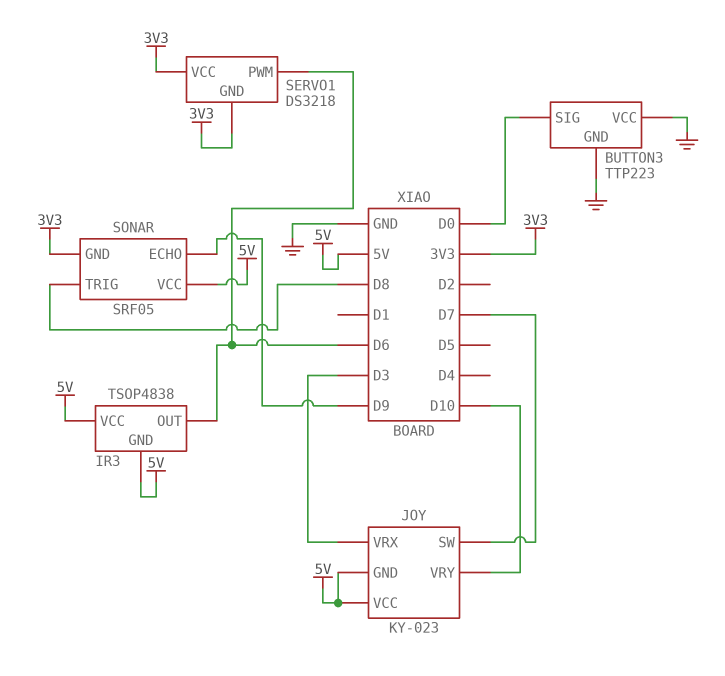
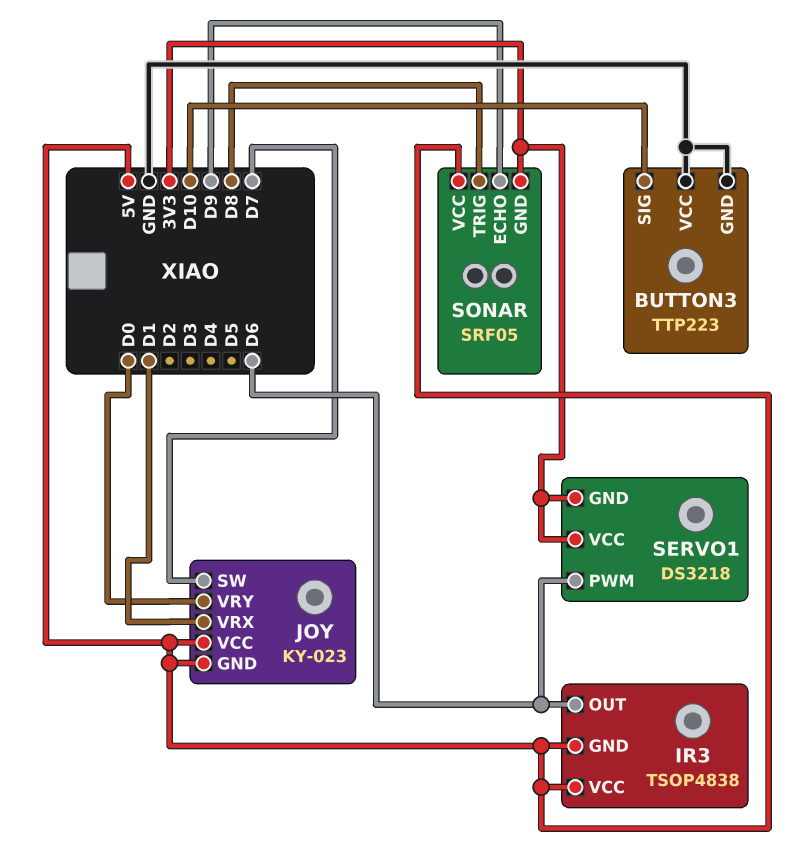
BUTTON3 pin SIG: D0 -> D10
JOY pin VRX: D3 -> D1
JOY pin VRY: D10 -> D0

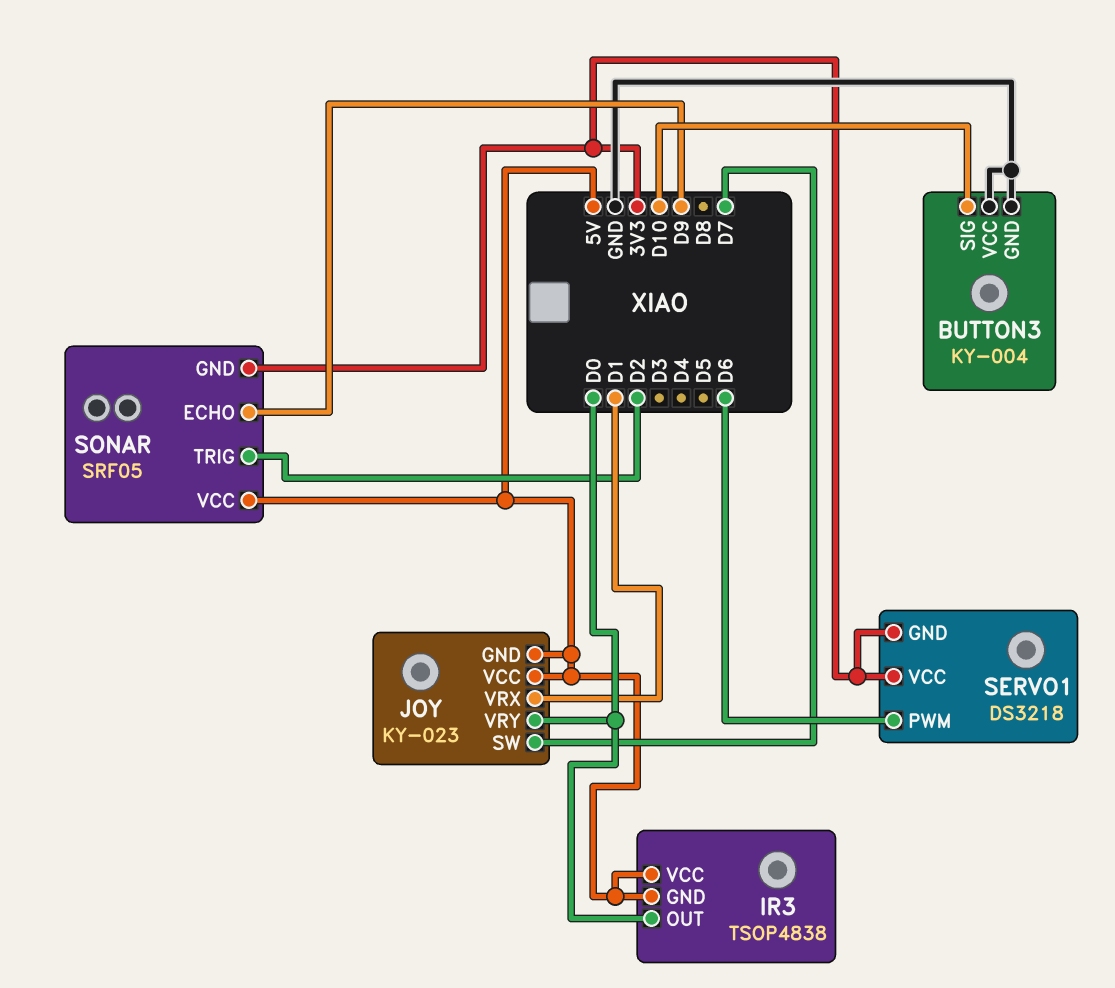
BUTTON3: TTP223 -> KY-004
IR3 pin OUT: D6 -> D0
SONAR pin TRIG: D8 -> D2

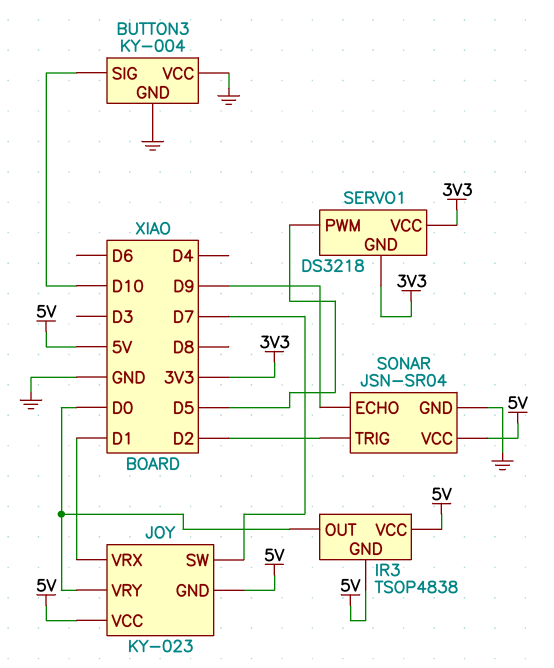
SERVO1 pin PWM: D6 -> D5
SONAR: SRF05 -> JSN-SR04
SONAR pin GND: 3V3 -> GND

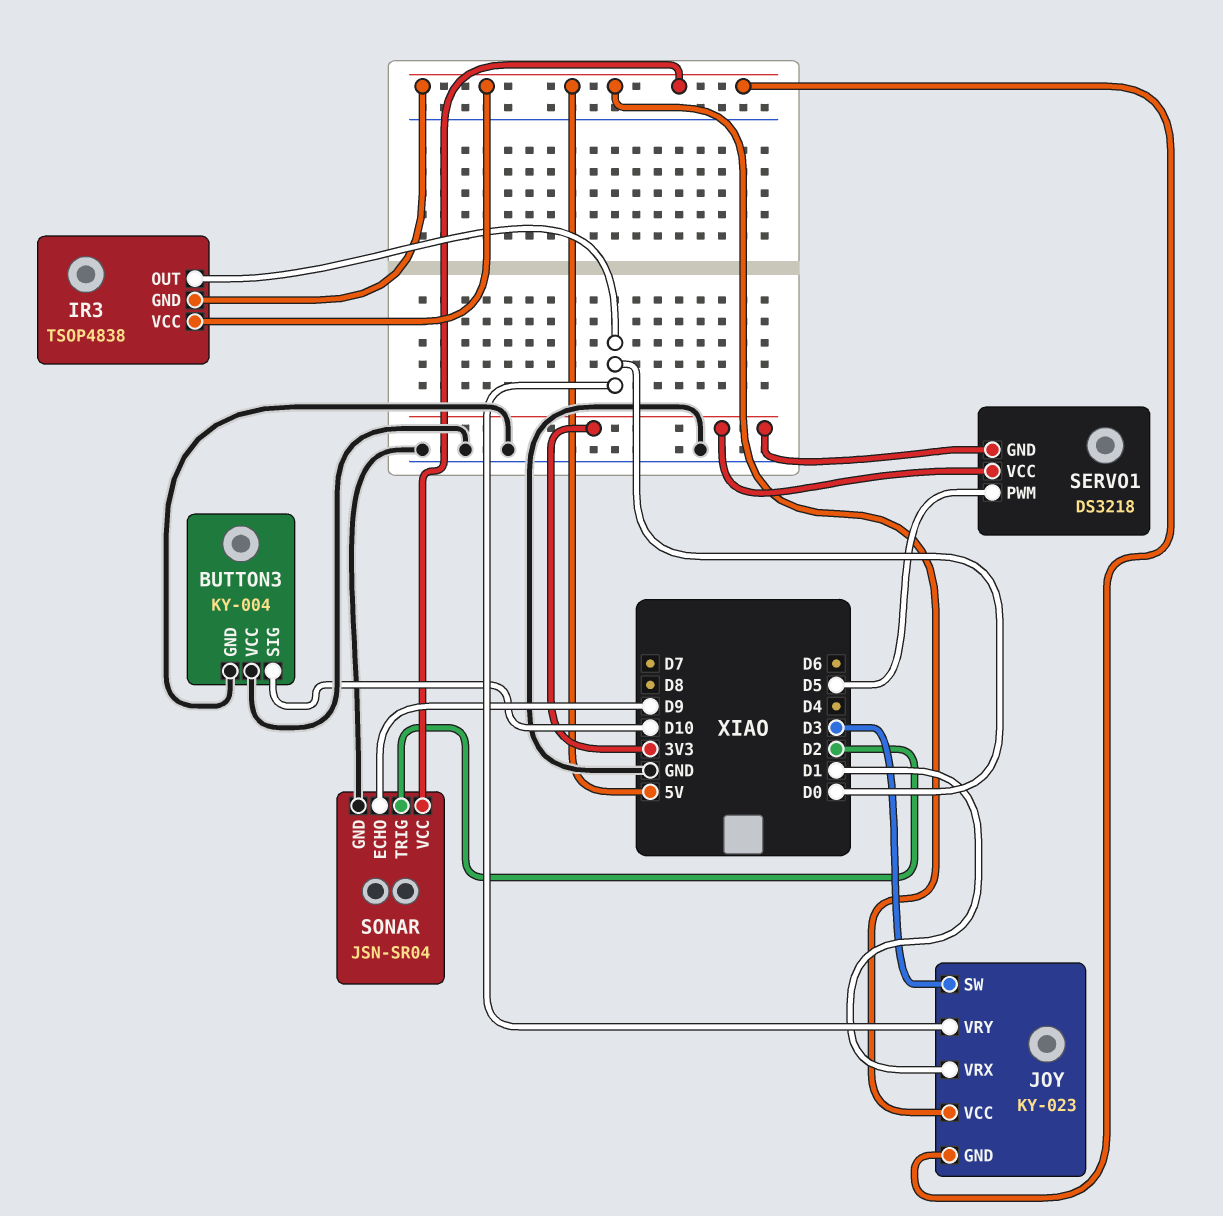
JOY pin SW: D7 -> D3

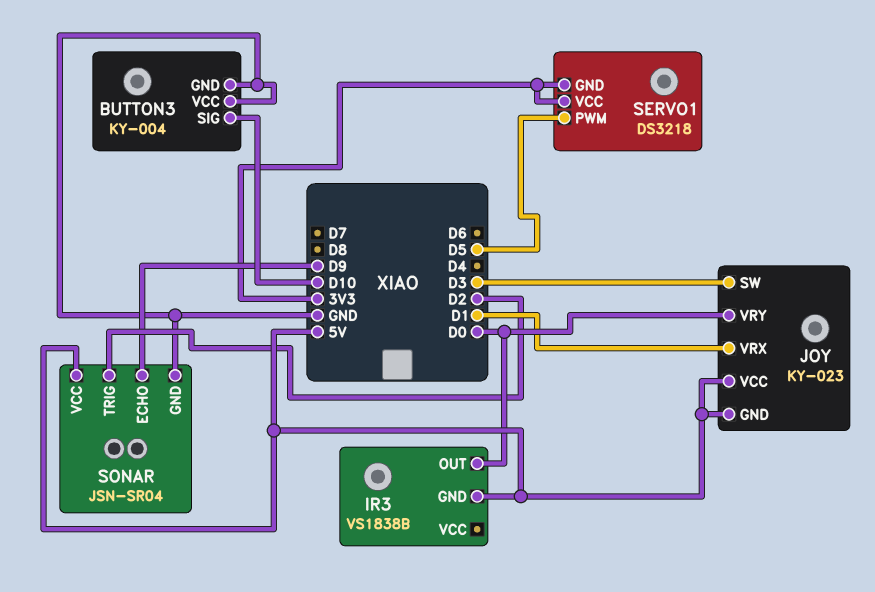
IR3: TSOP4838 -> VS1838B
IR3 pin VCC: 5V -> none

